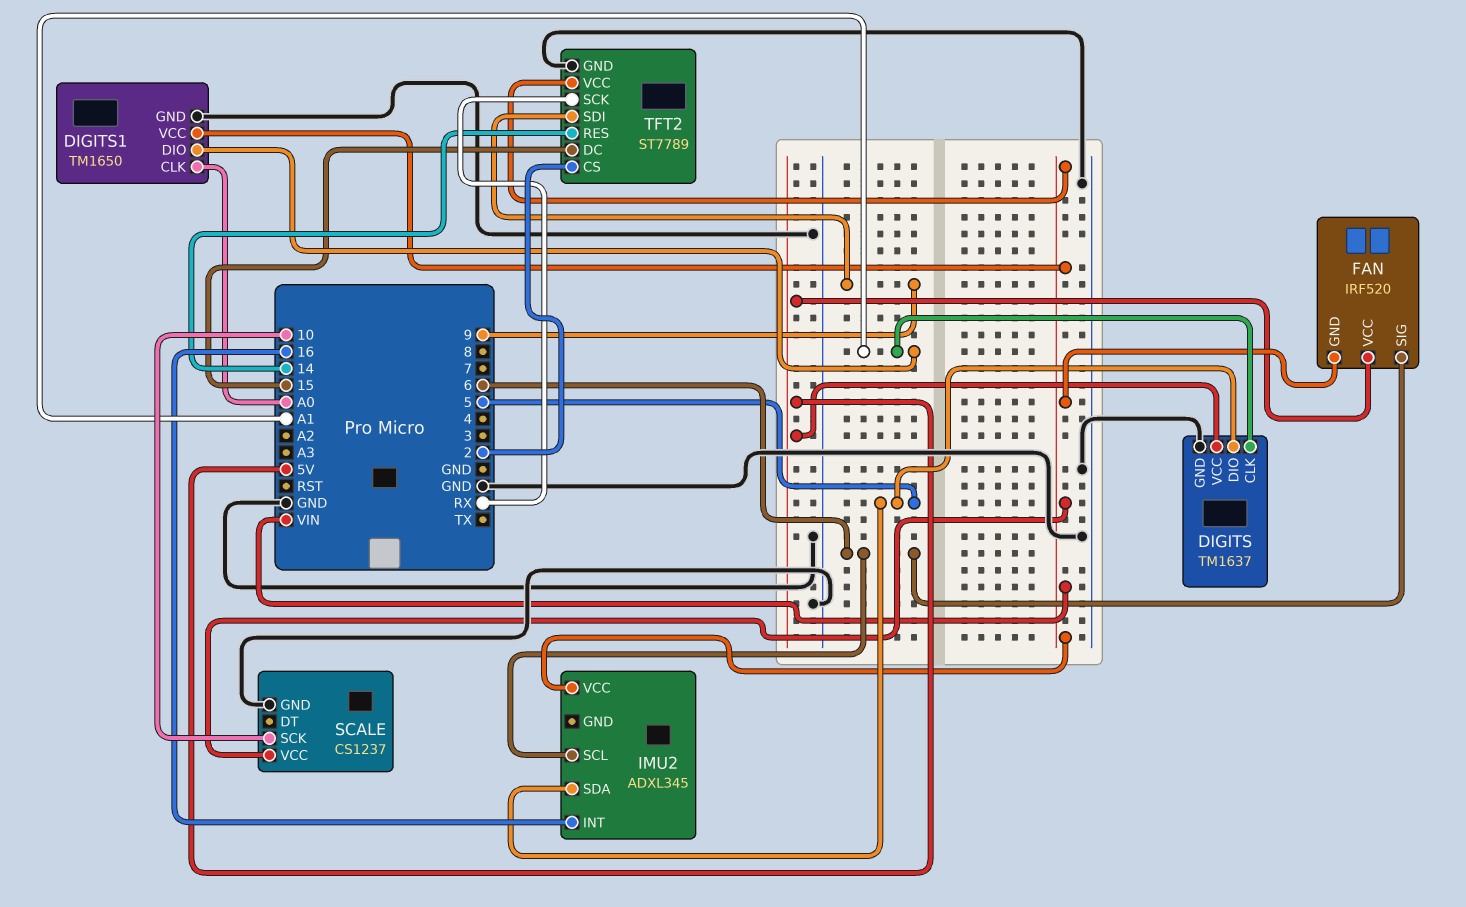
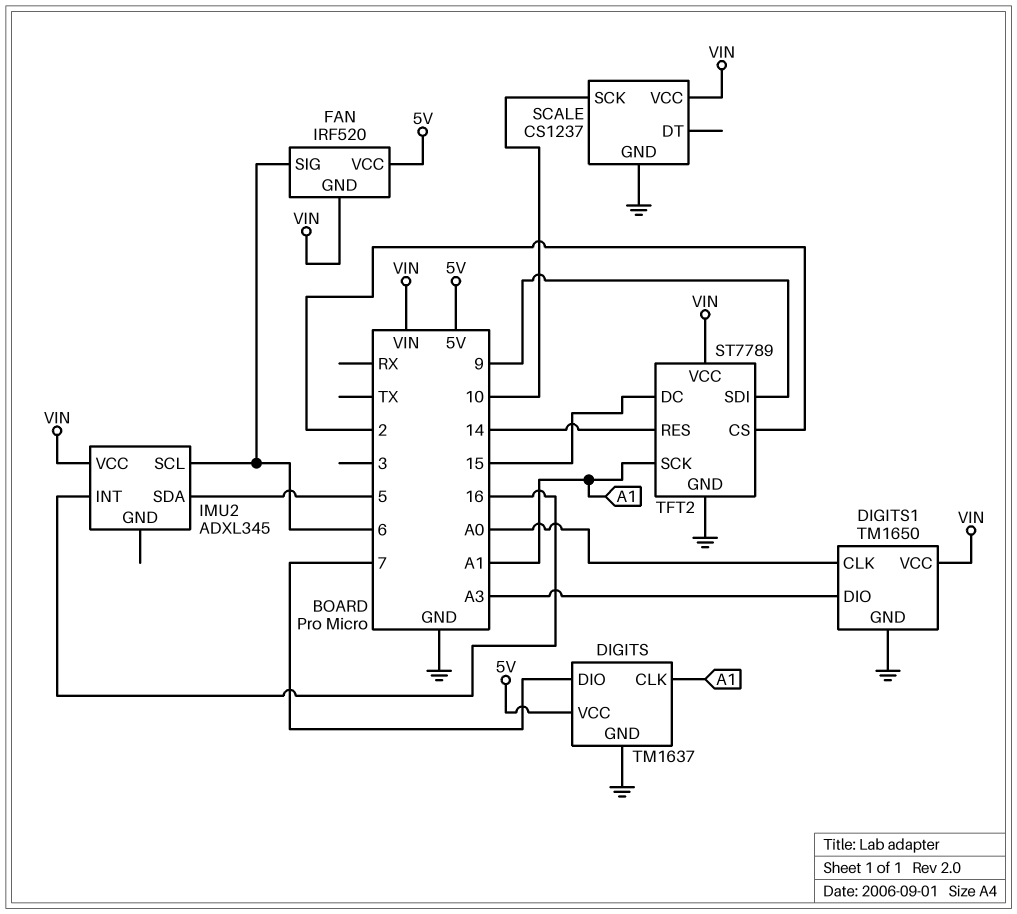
DIGITS pin DIO: 5 -> 7
DIGITS1 pin DIO: A1 -> A3
TFT2 pin SCK: RX -> A1

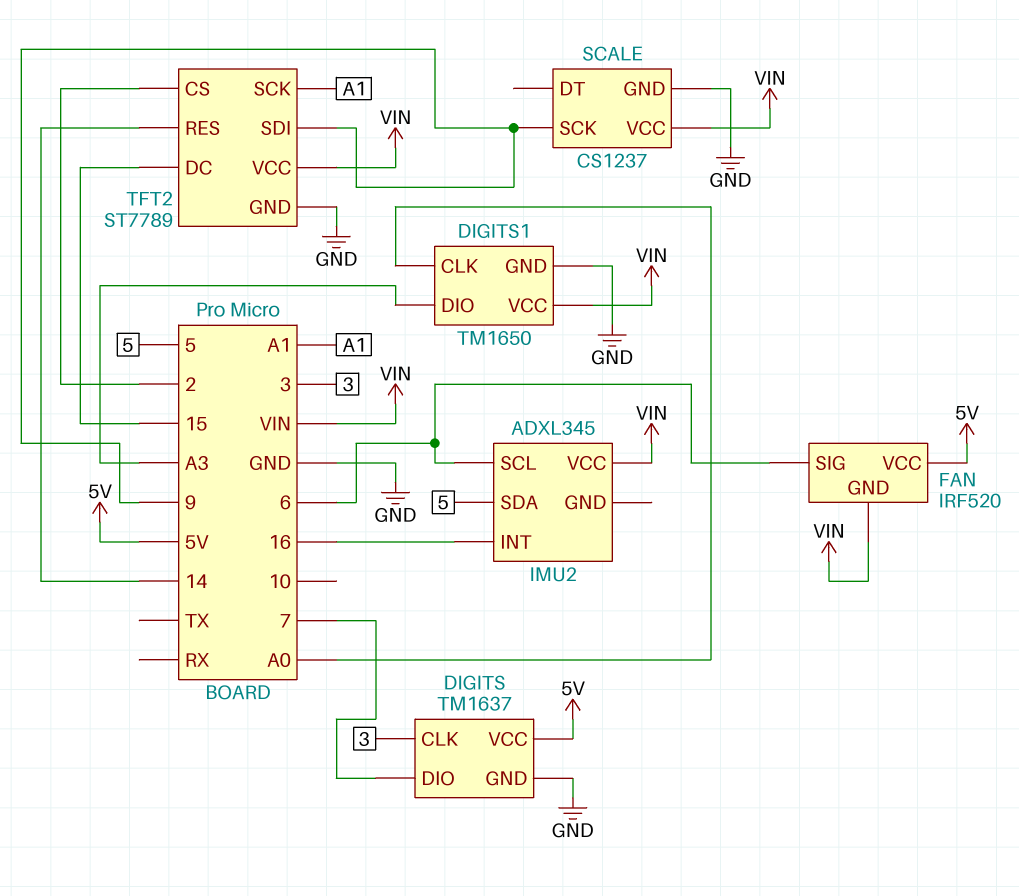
DIGITS pin CLK: A1 -> 3
SCALE pin SCK: 10 -> 9

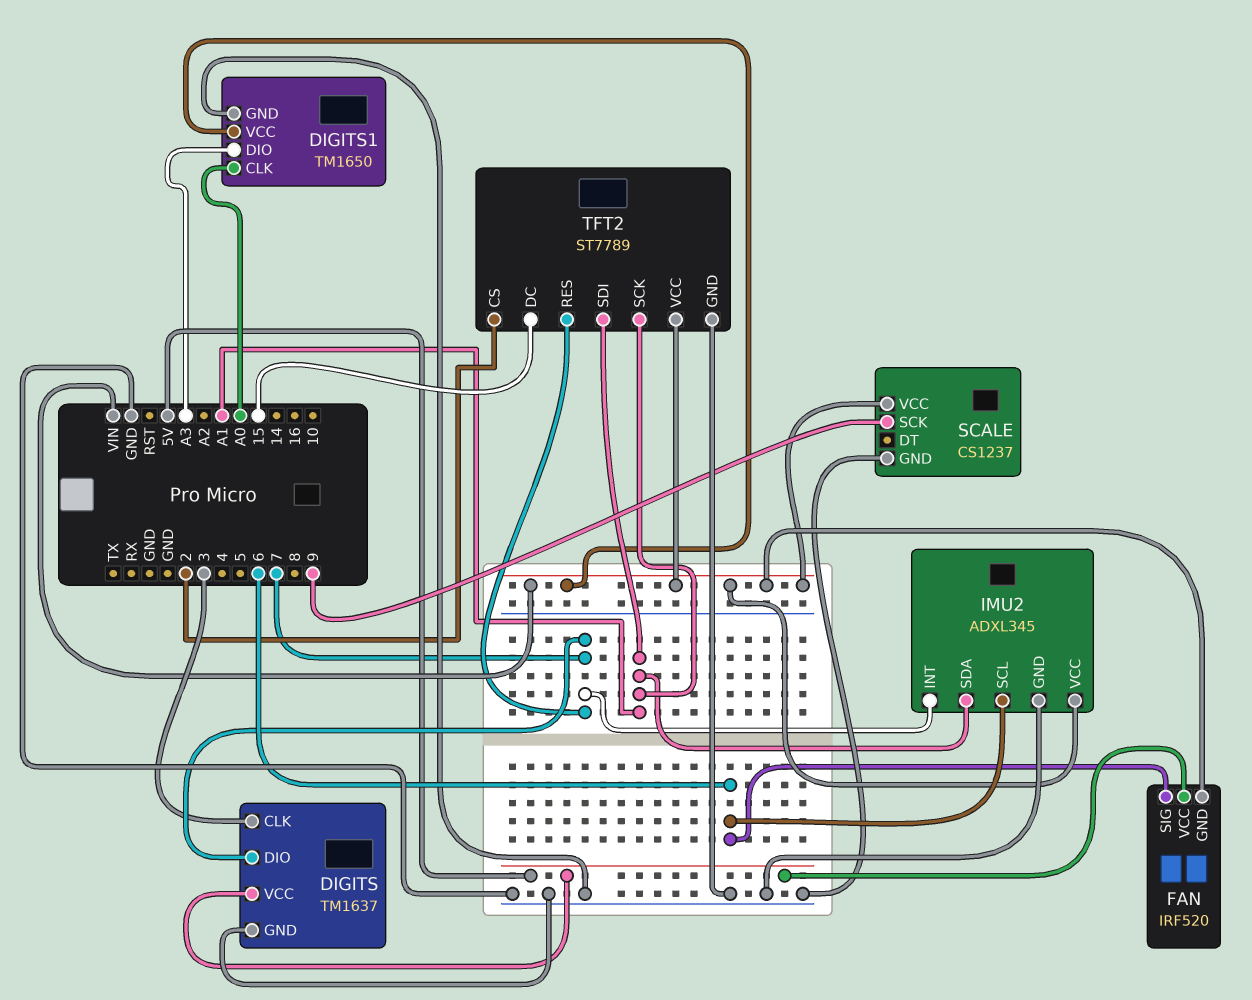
IMU2 pin GND: none -> GND
IMU2 pin INT: 16 -> 7
IMU2 pin SDA: 5 -> A1
TFT2 pin RES: 14 -> 7
TFT2 pin SDI: 9 -> A1

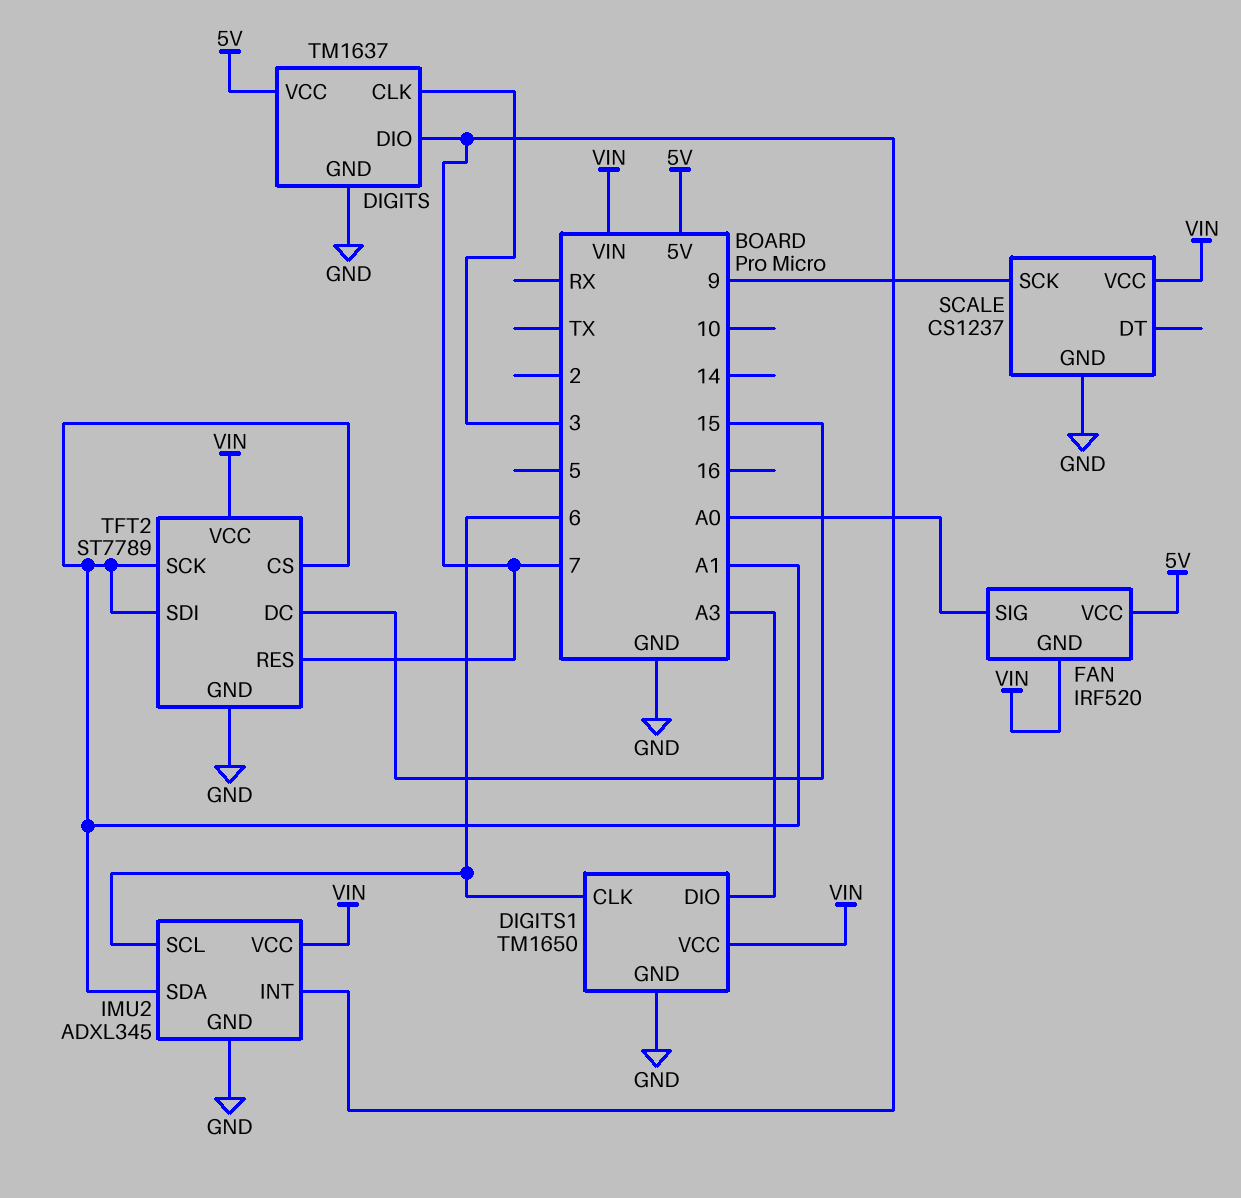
DIGITS1 pin CLK: A0 -> 6
FAN pin SIG: 6 -> A0
TFT2 pin CS: 2 -> A1

